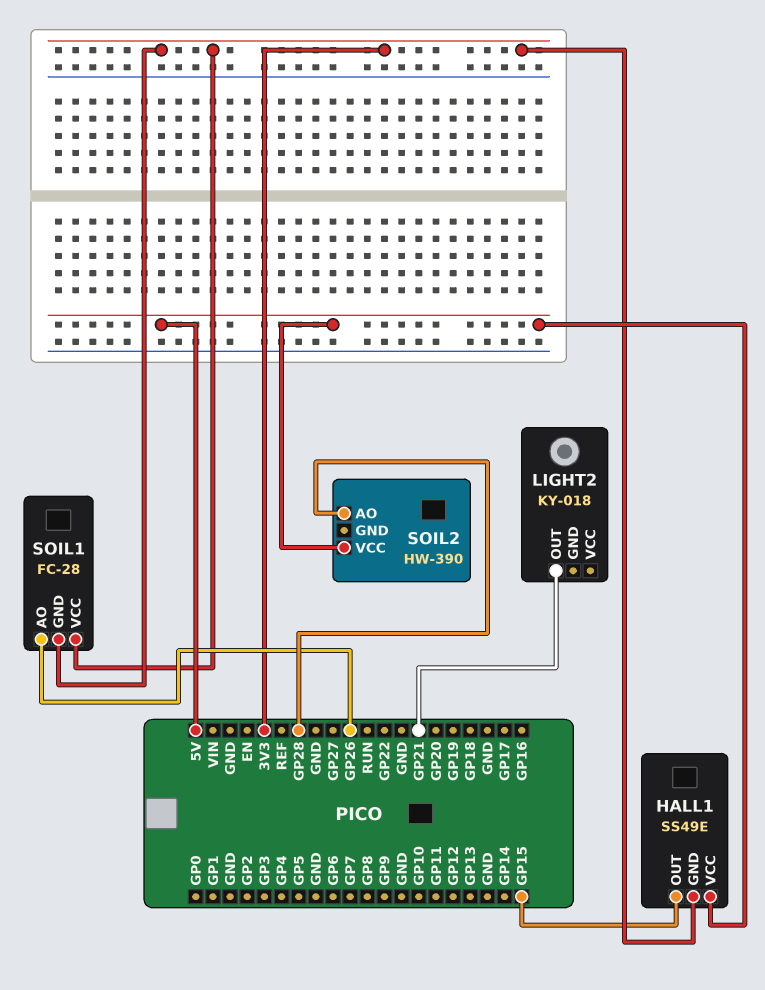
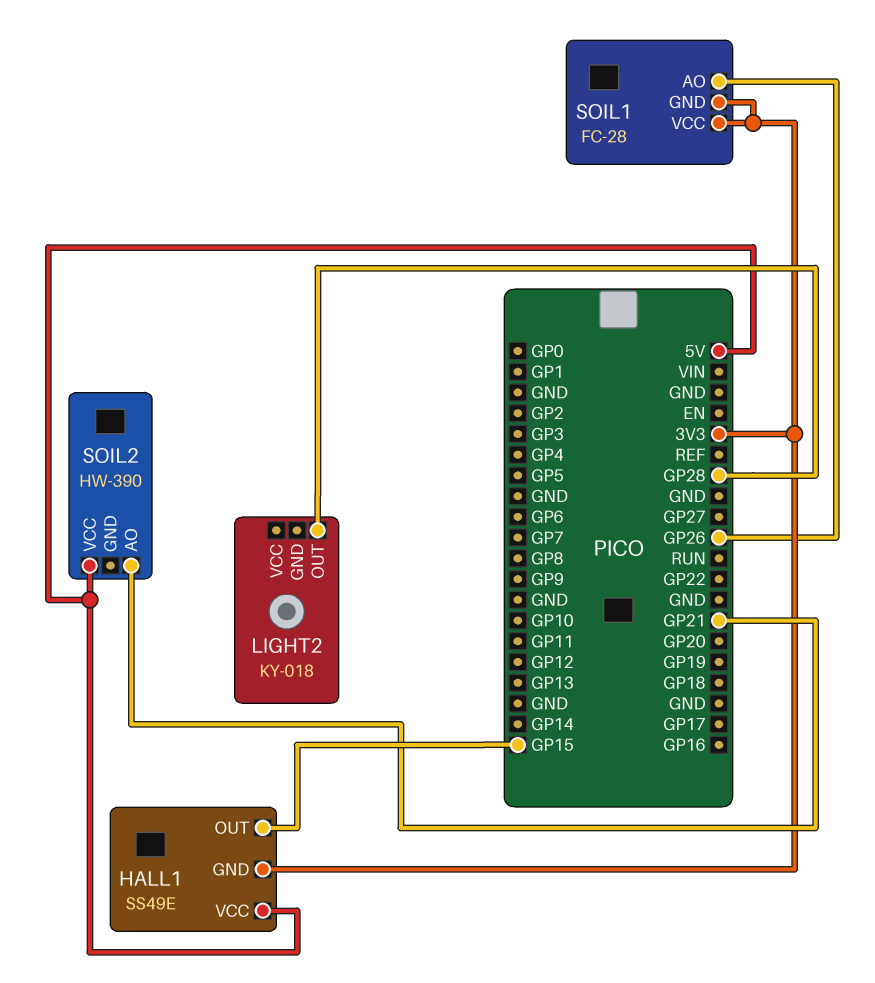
LIGHT2 pin OUT: GP21 -> GP28
SOIL2 pin AO: GP28 -> GP21

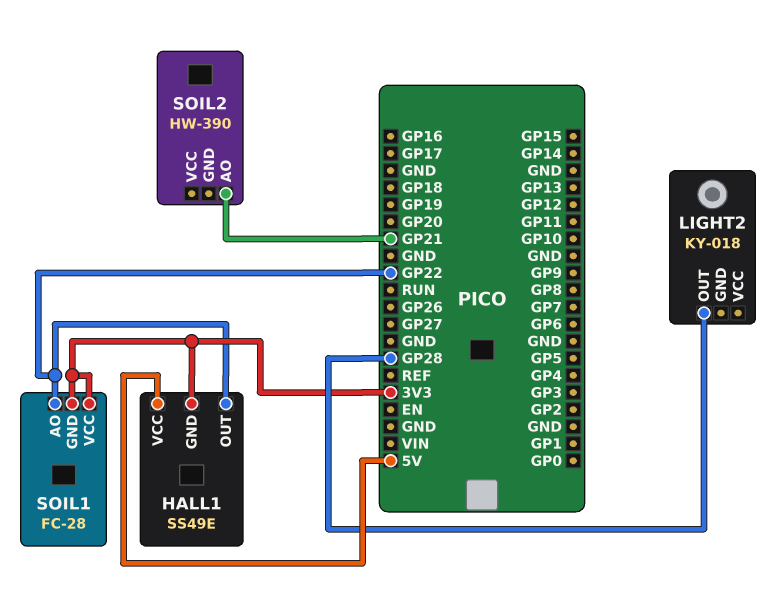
HALL1 pin OUT: GP15 -> GP22
SOIL1 pin AO: GP26 -> GP22
SOIL2 pin VCC: 5V -> none

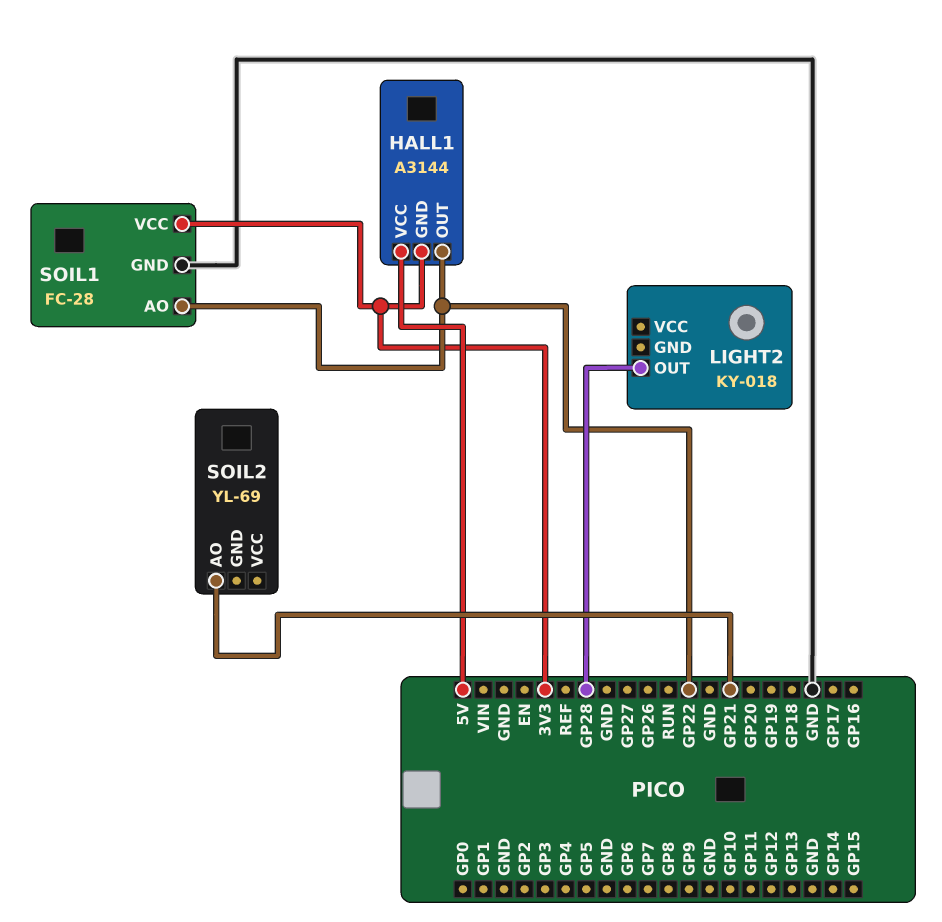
HALL1: SS49E -> A3144
SOIL1 pin GND: 3V3 -> GND
SOIL2: HW-390 -> YL-69

